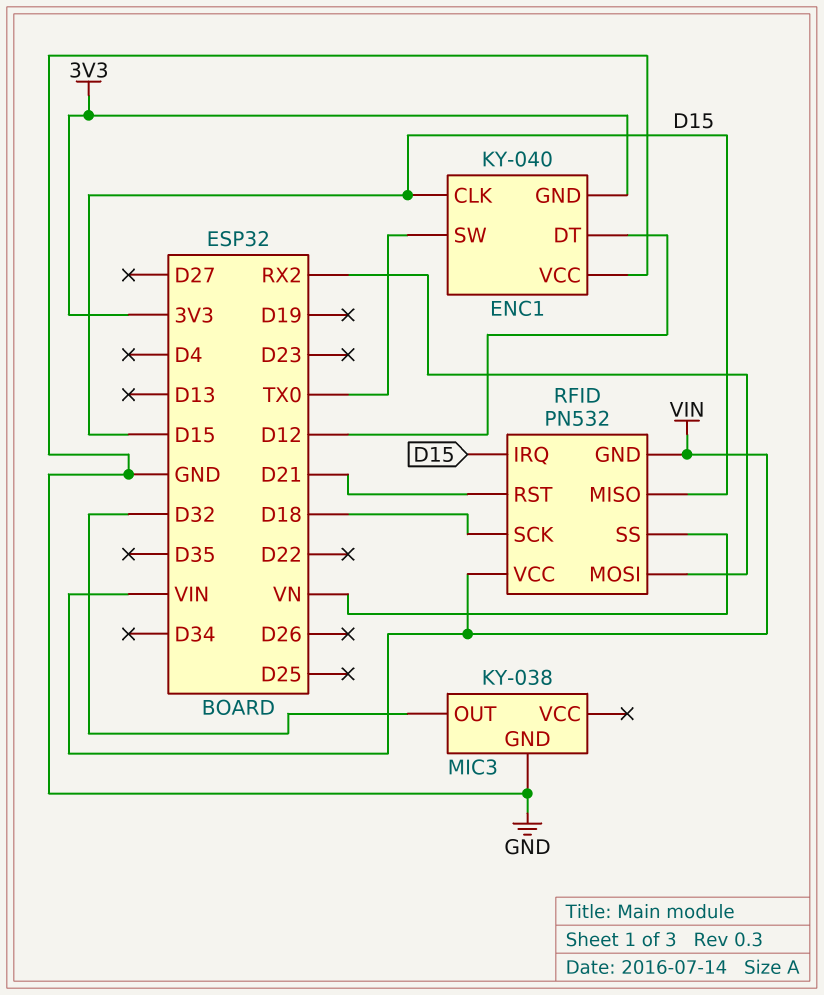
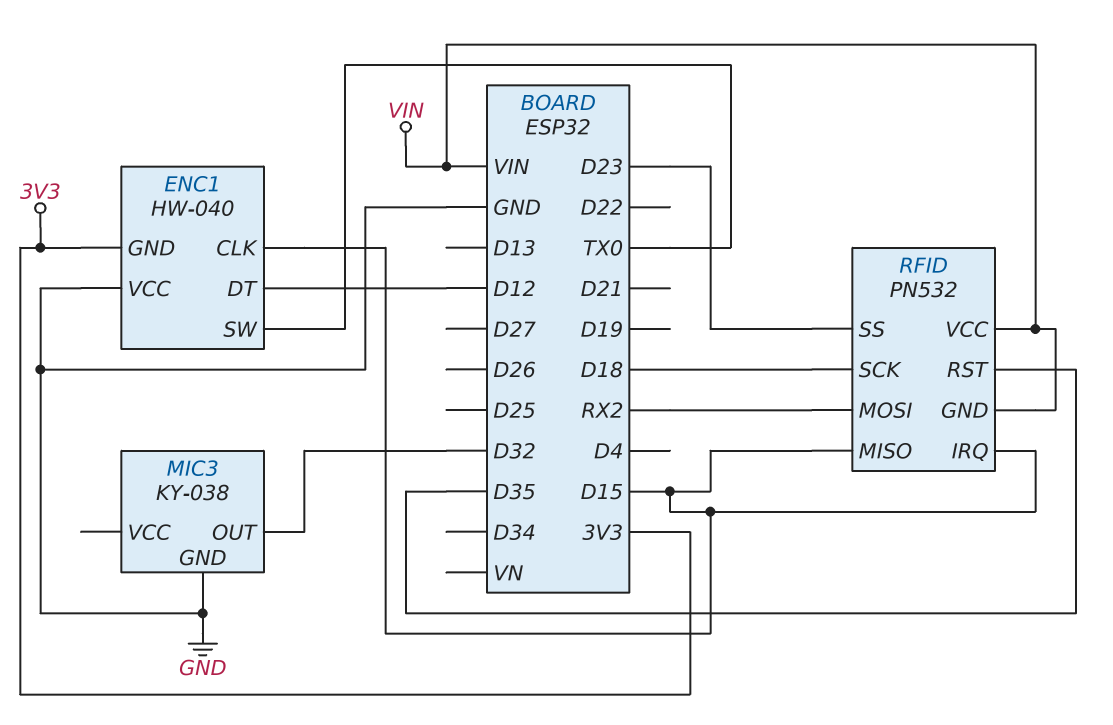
ENC1: KY-040 -> HW-040
RFID pin RST: D21 -> D35
RFID pin SS: VN -> D23

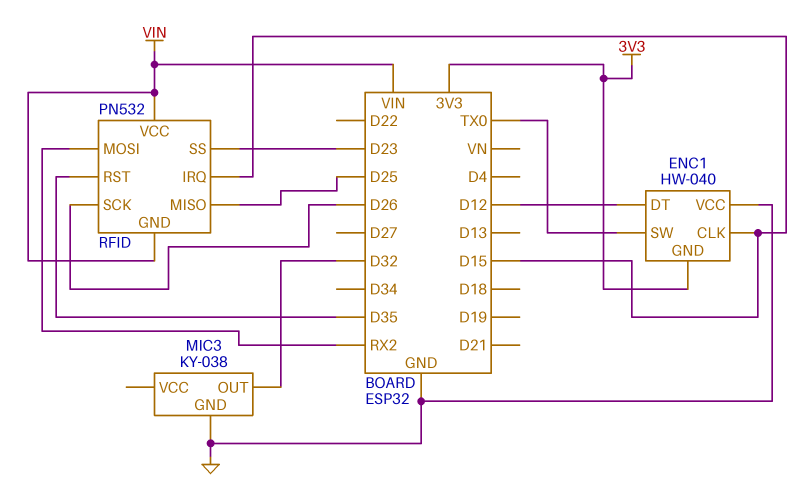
RFID pin MISO: D15 -> D25
RFID pin SCK: D18 -> D26

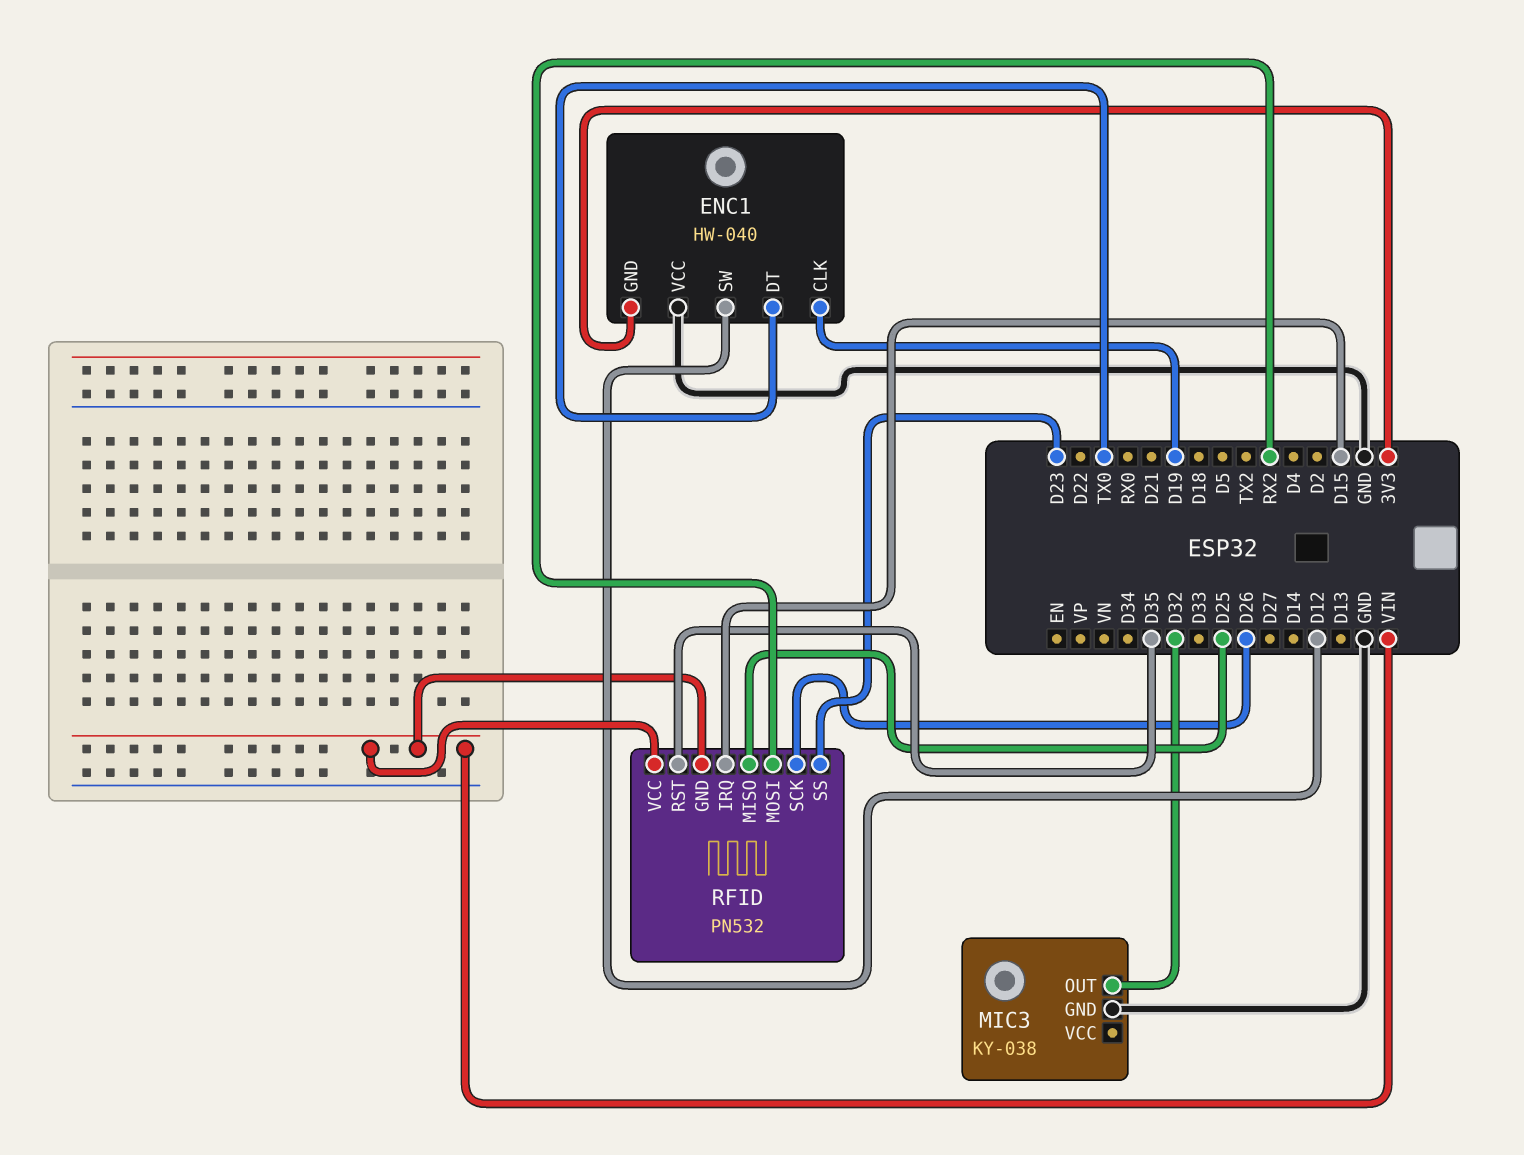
ENC1 pin CLK: D15 -> D19
ENC1 pin DT: D12 -> TX0
ENC1 pin SW: TX0 -> D12

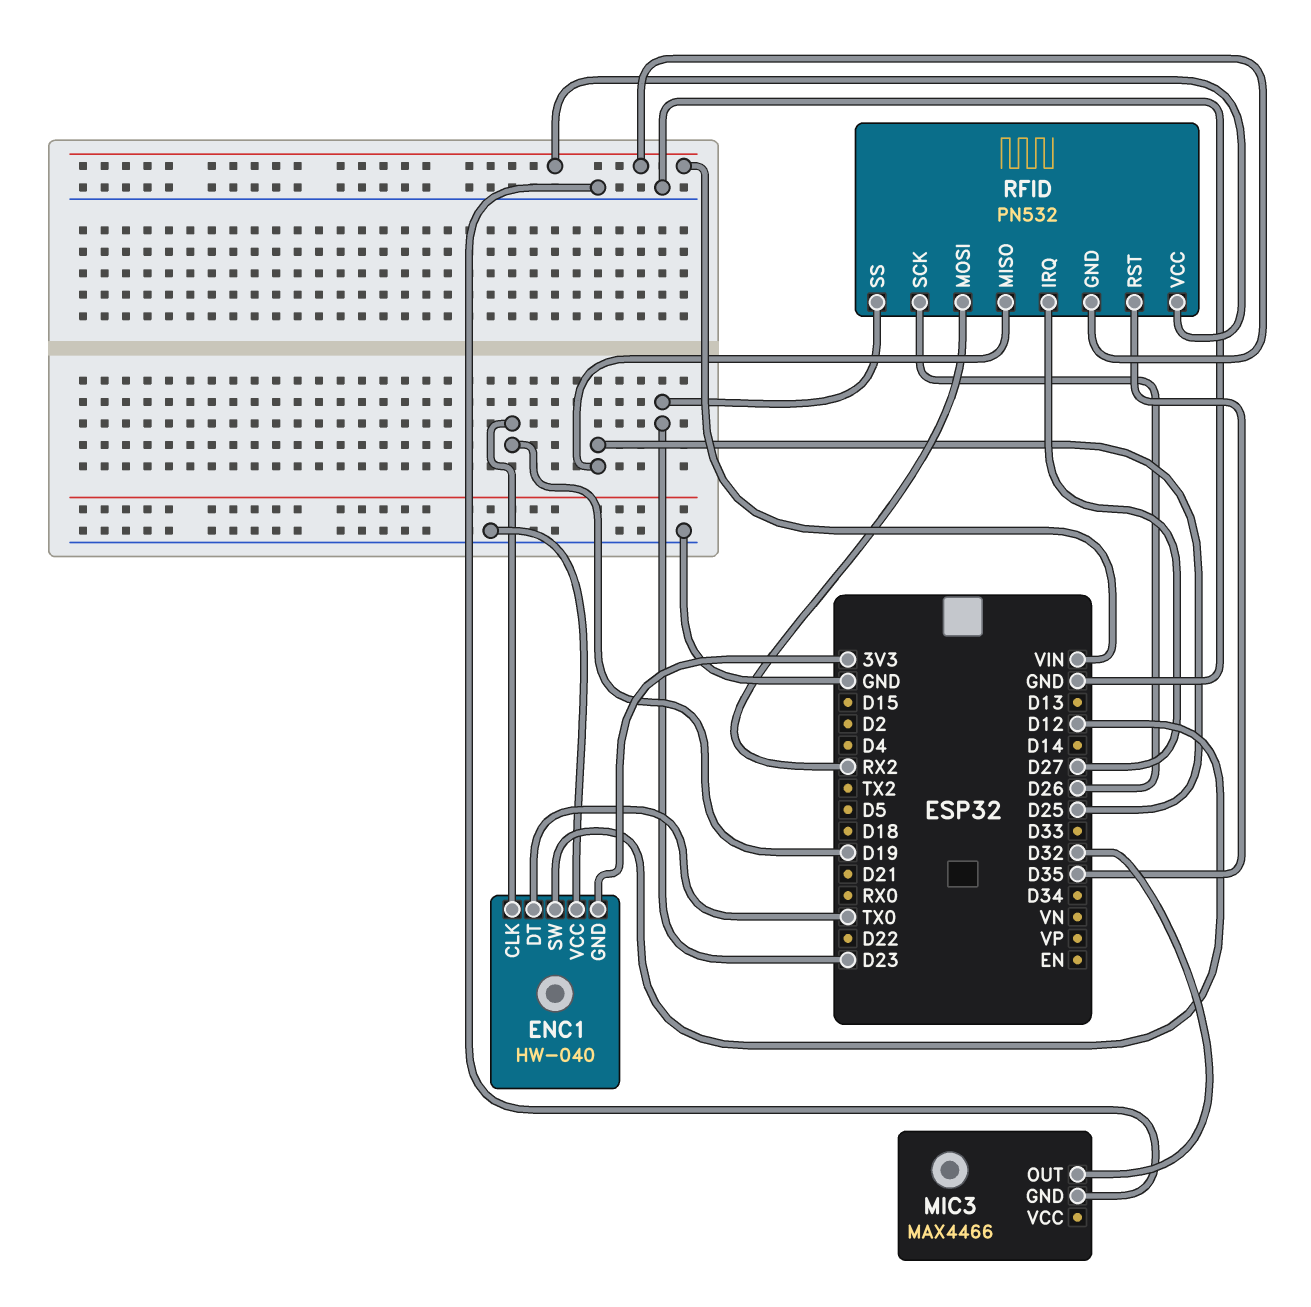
MIC3: KY-038 -> MAX4466
RFID pin IRQ: D15 -> D27

